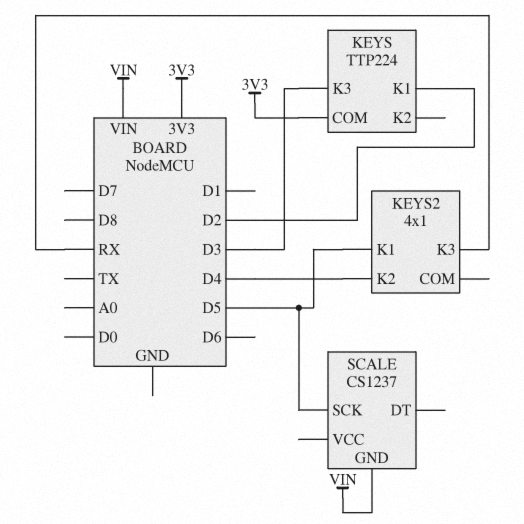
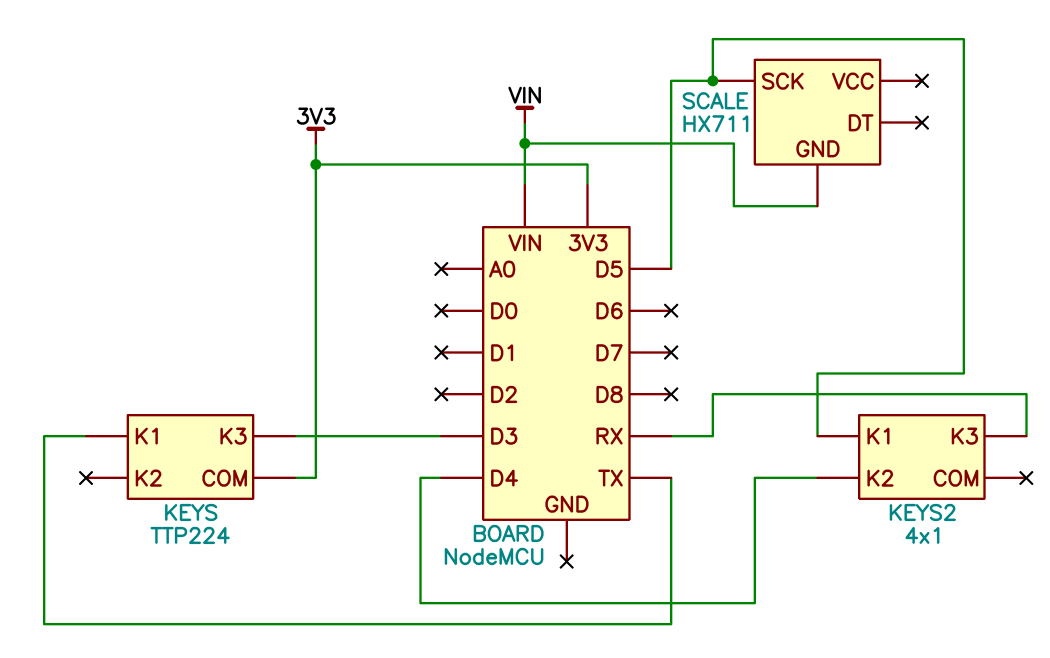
KEYS pin K1: D2 -> TX
SCALE: CS1237 -> HX711

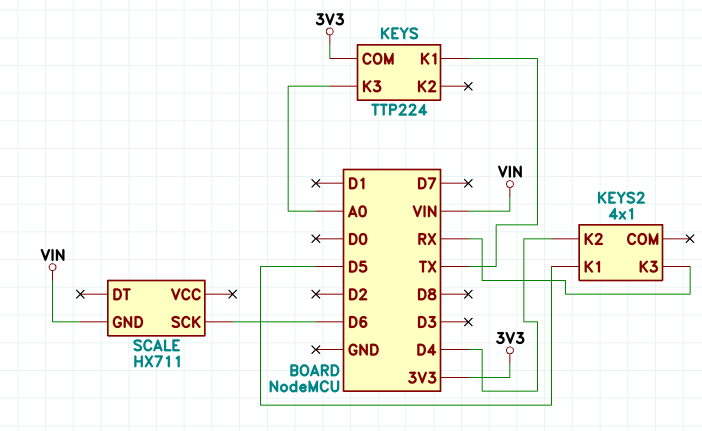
KEYS pin K3: D3 -> A0
SCALE pin SCK: D5 -> D6

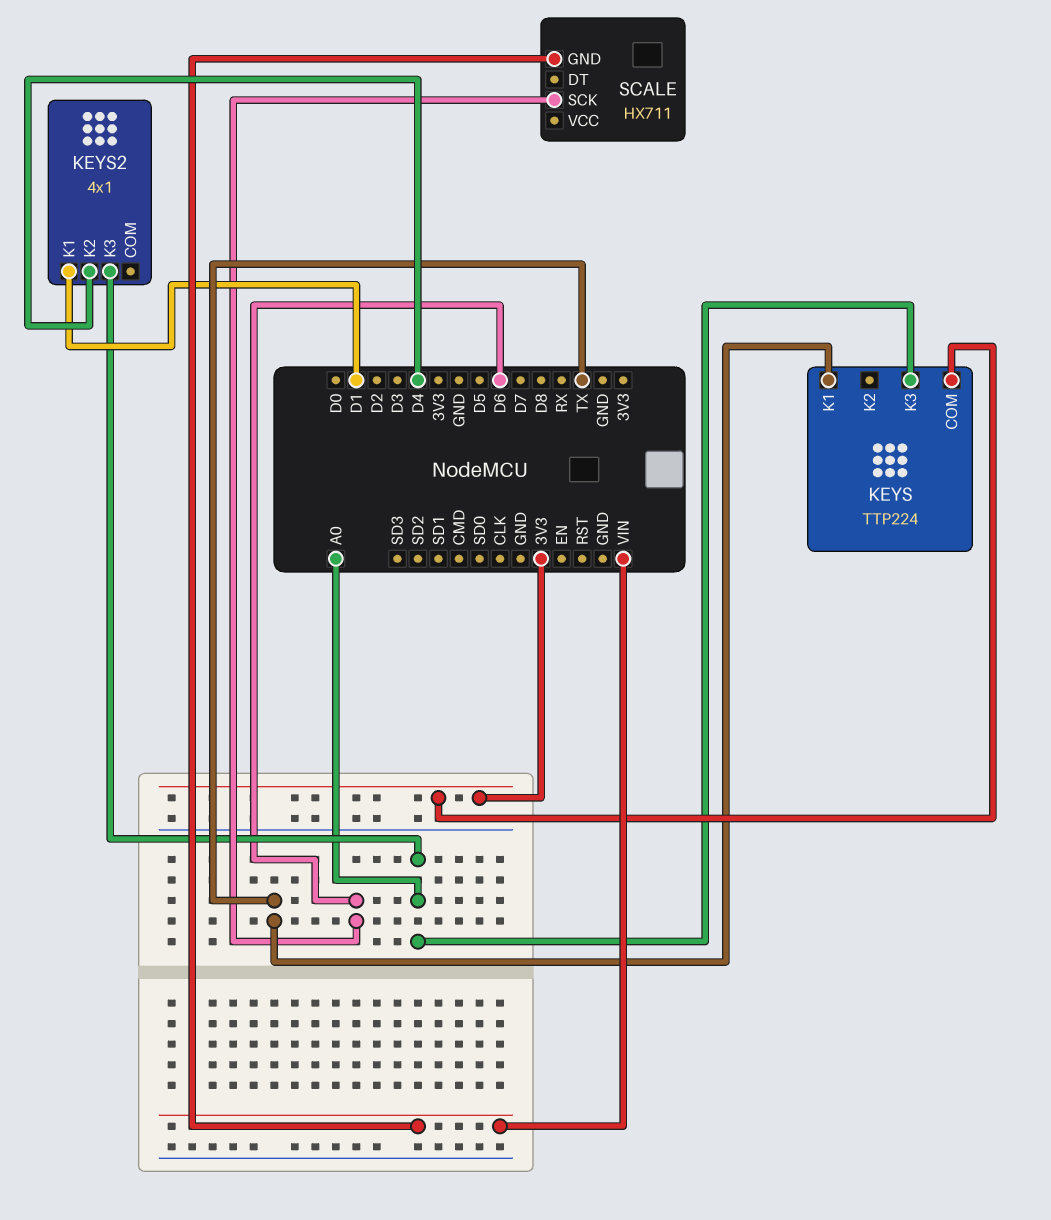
KEYS2 pin K1: D5 -> D1
KEYS2 pin K3: RX -> A0

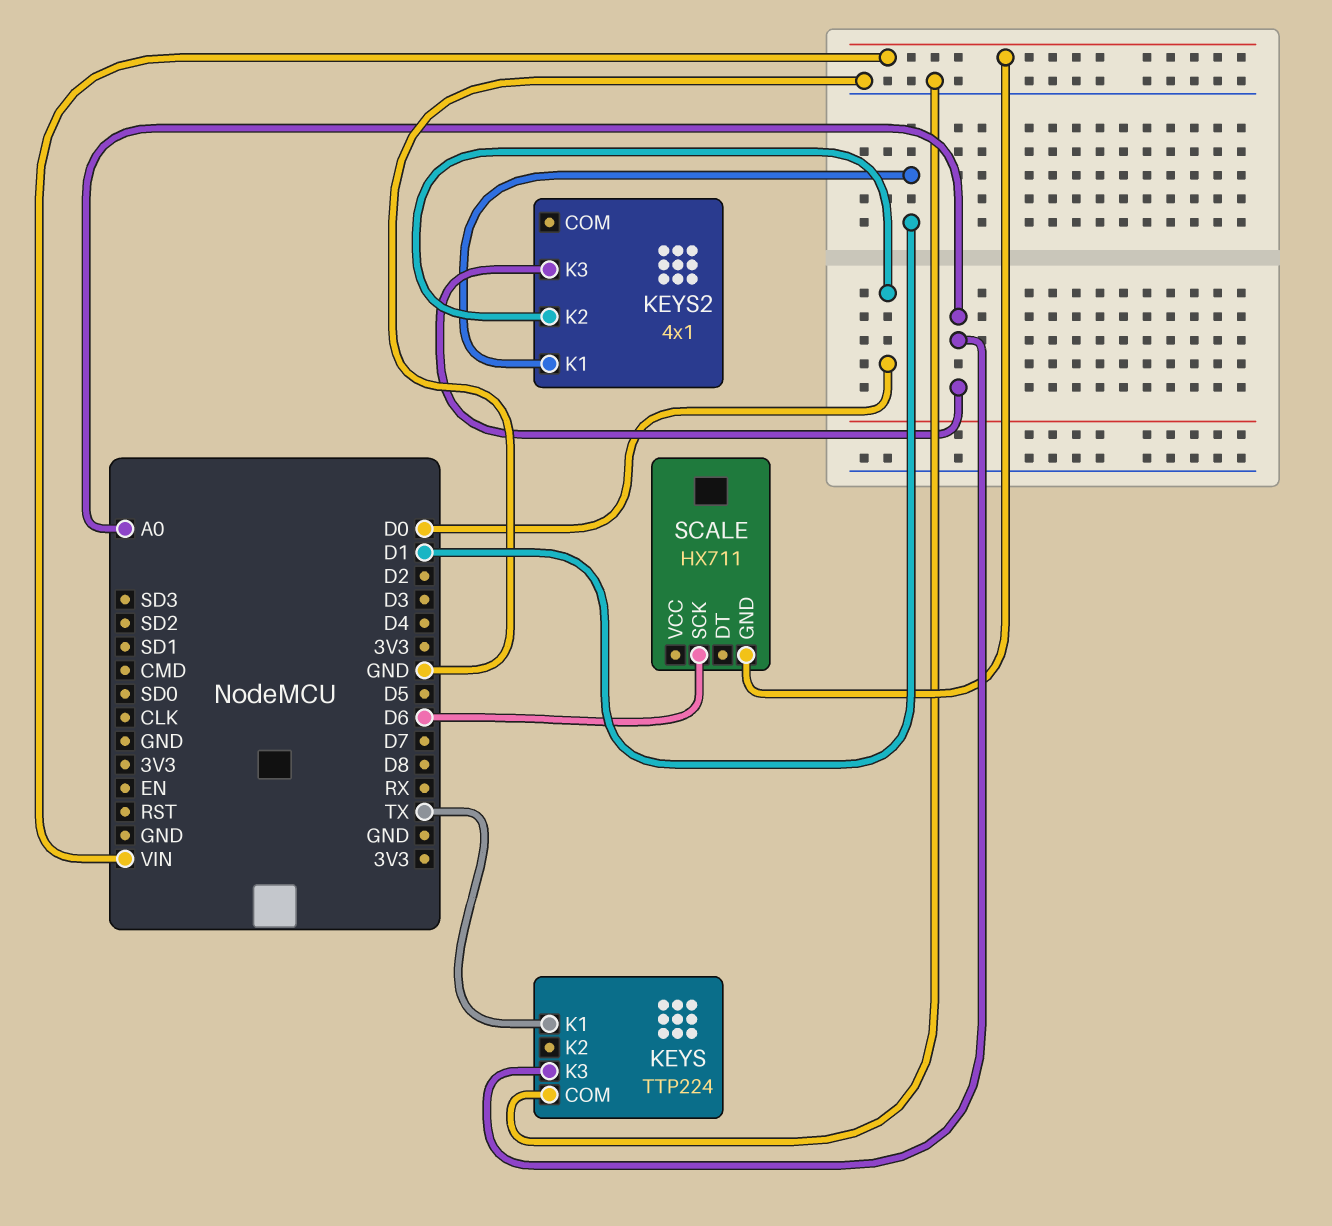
KEYS pin COM: 3V3 -> GND
KEYS2 pin K2: D4 -> D0

